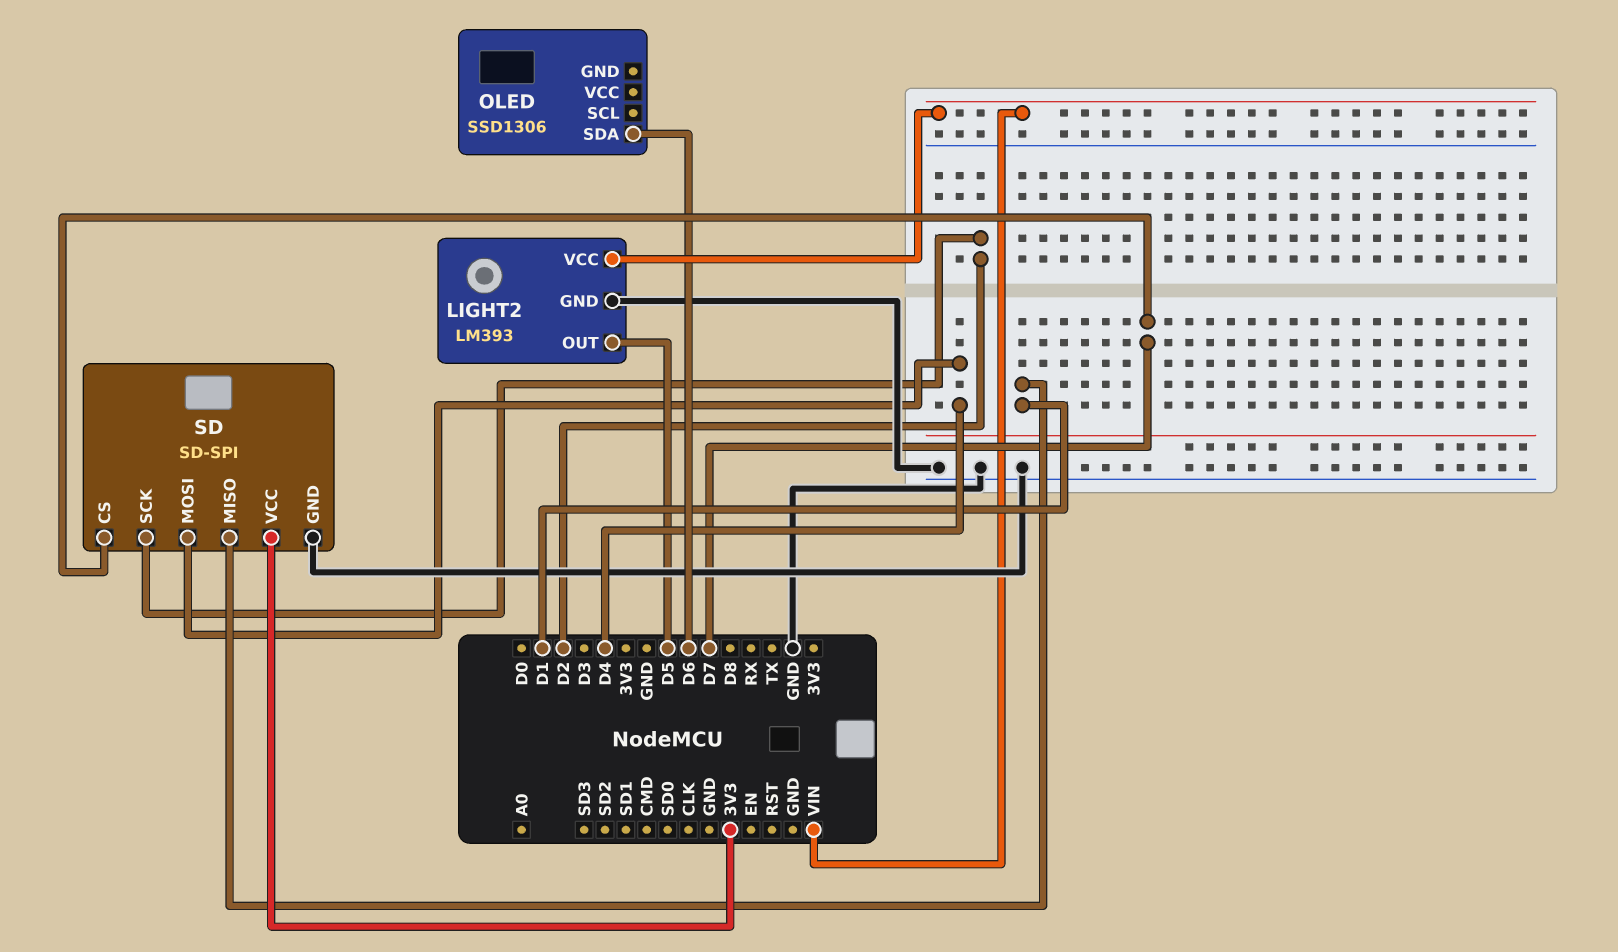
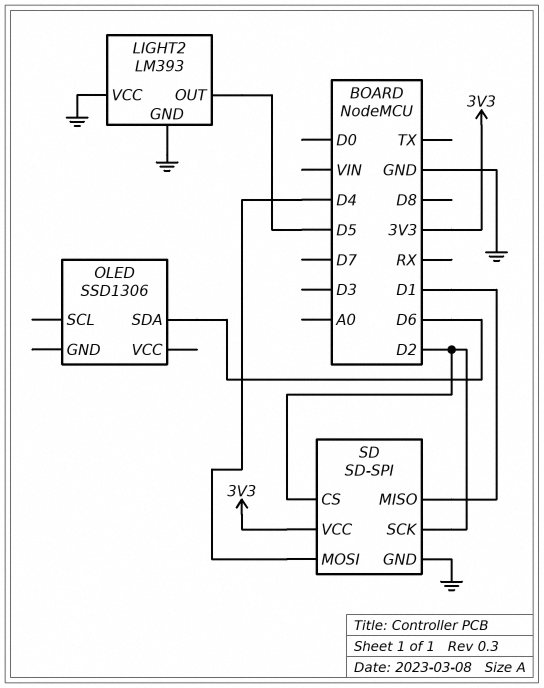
LIGHT2 pin VCC: VIN -> GND
SD pin CS: D7 -> D2

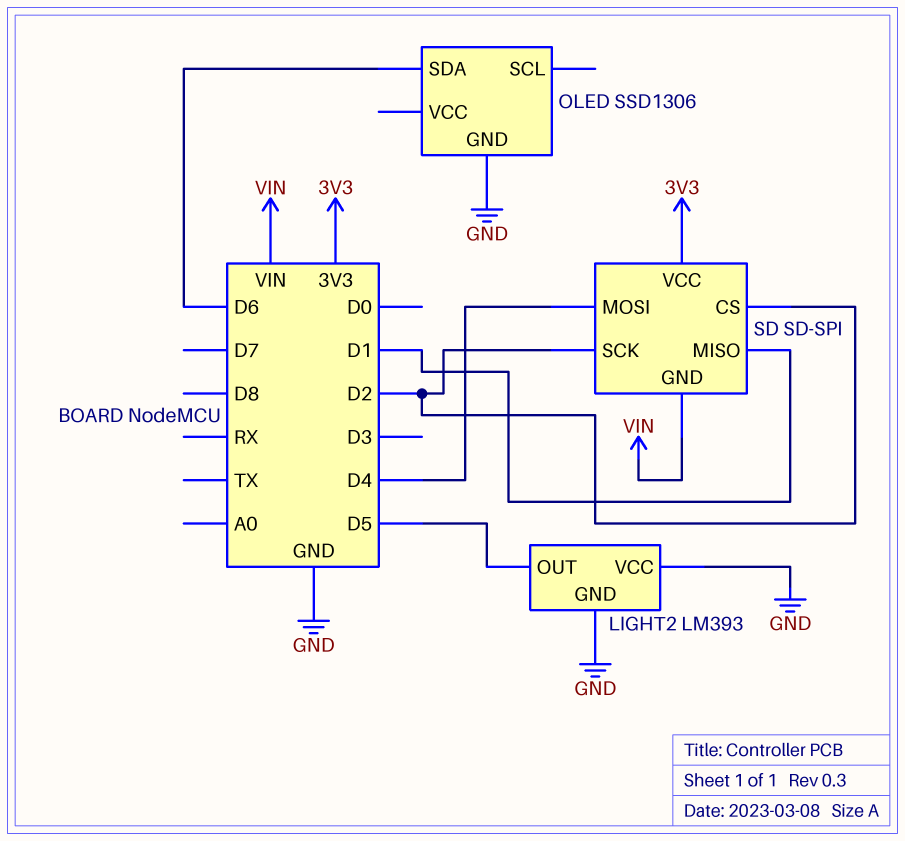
OLED pin GND: none -> GND
SD pin GND: GND -> VIN

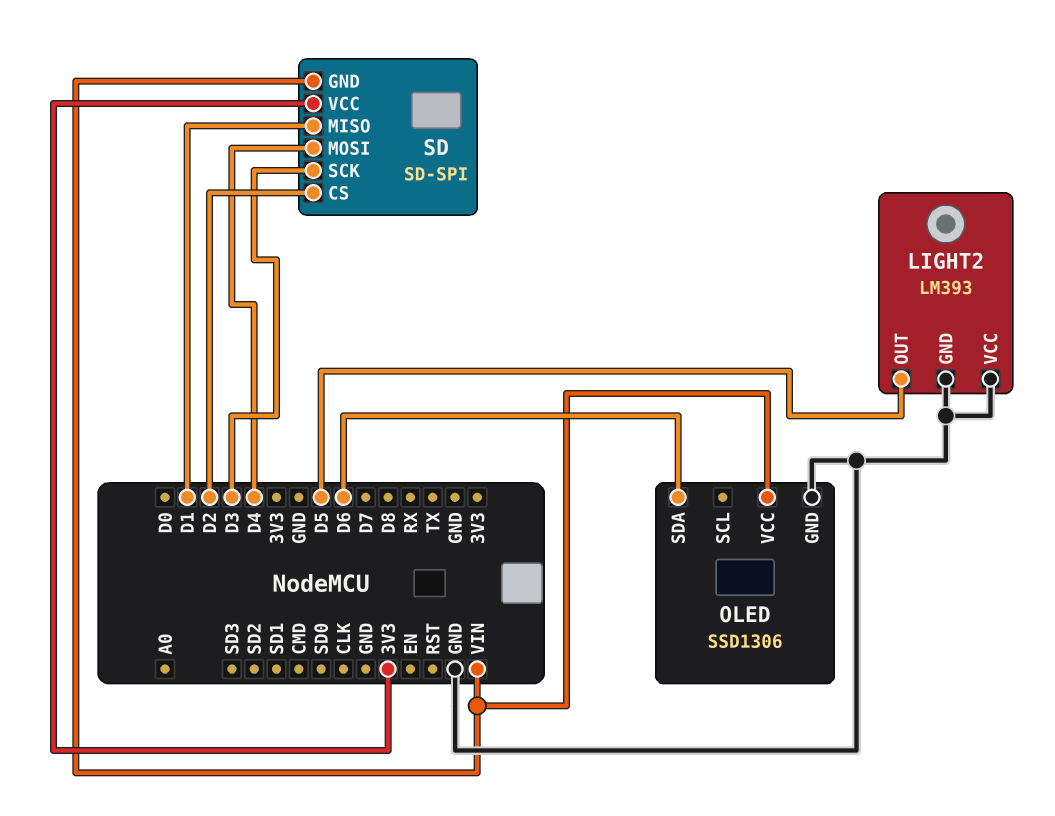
OLED pin VCC: none -> VIN
SD pin SCK: D2 -> D3

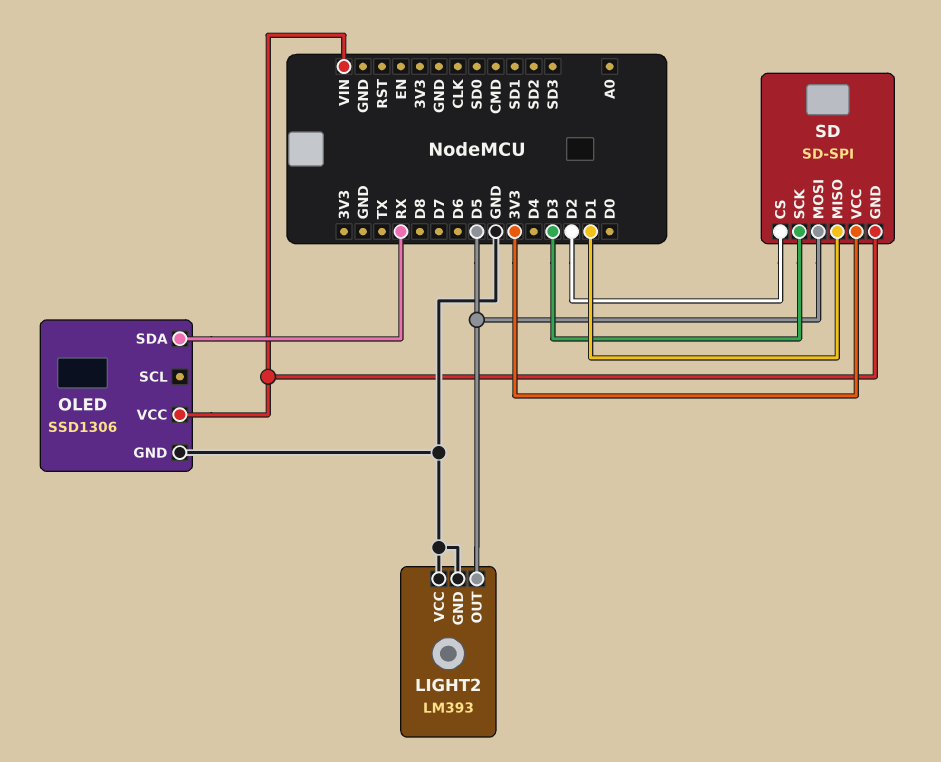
OLED pin SDA: D6 -> RX
SD pin MOSI: D4 -> D5

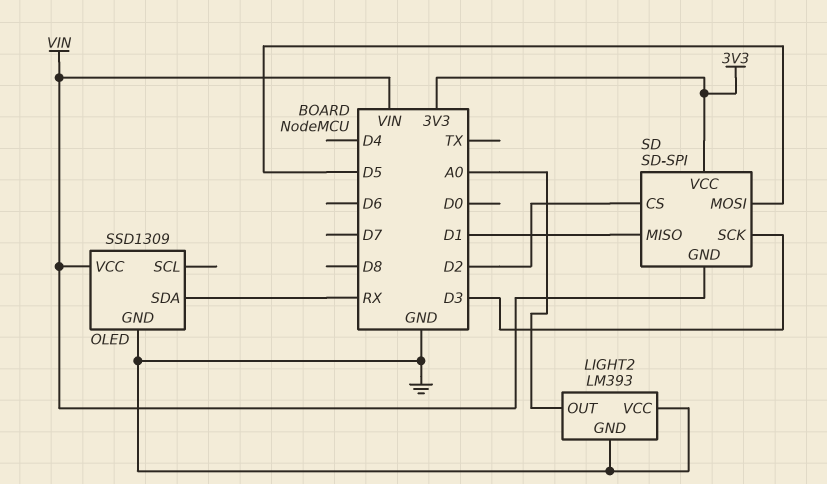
LIGHT2 pin OUT: D5 -> A0
OLED: SSD1306 -> SSD1309

